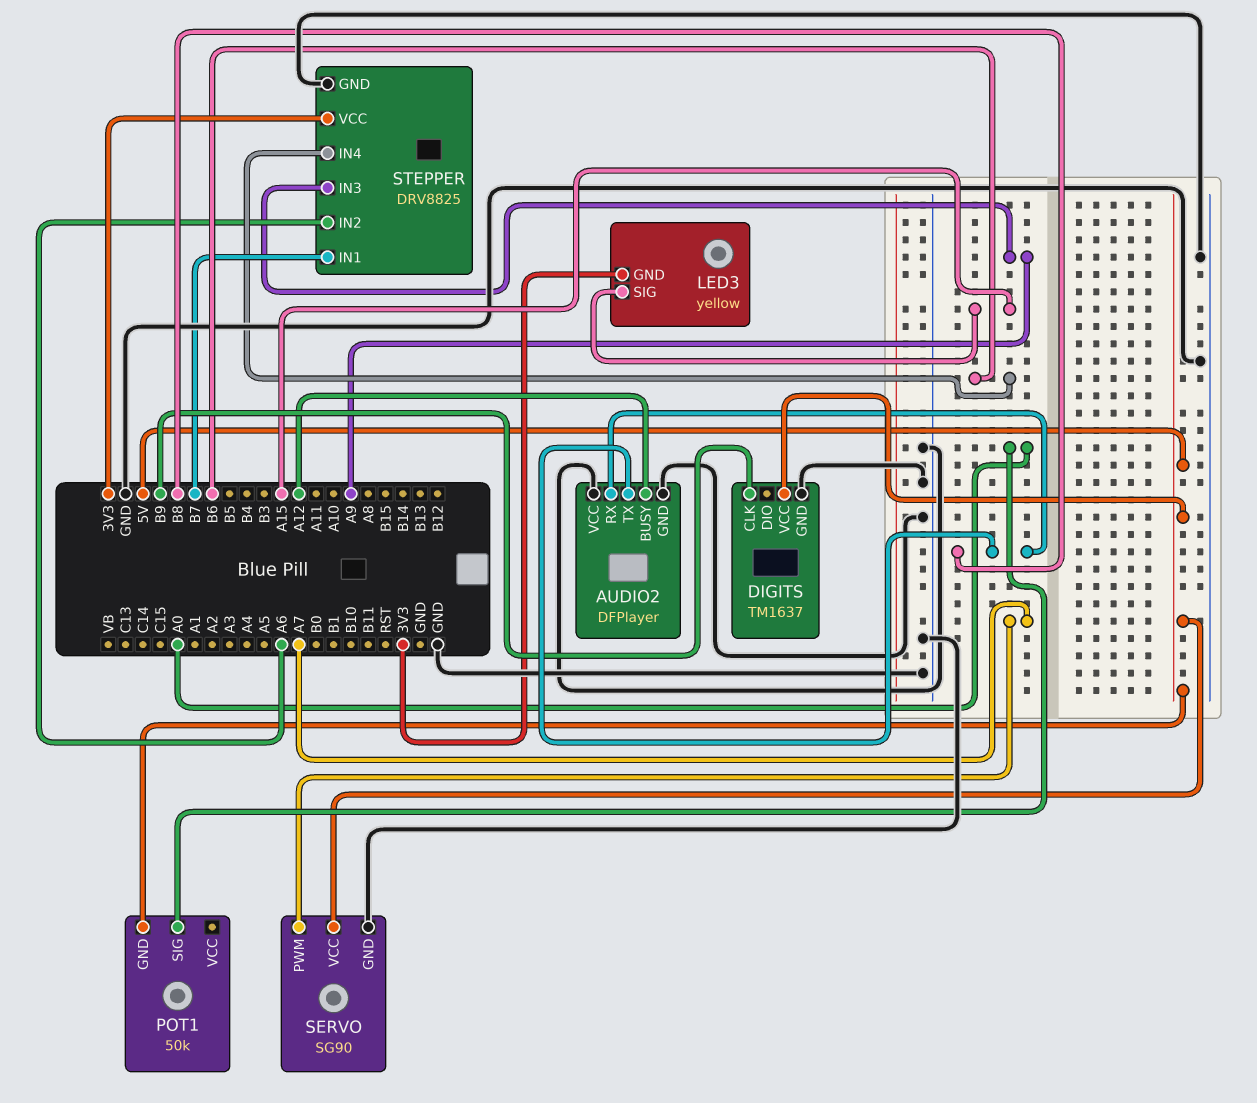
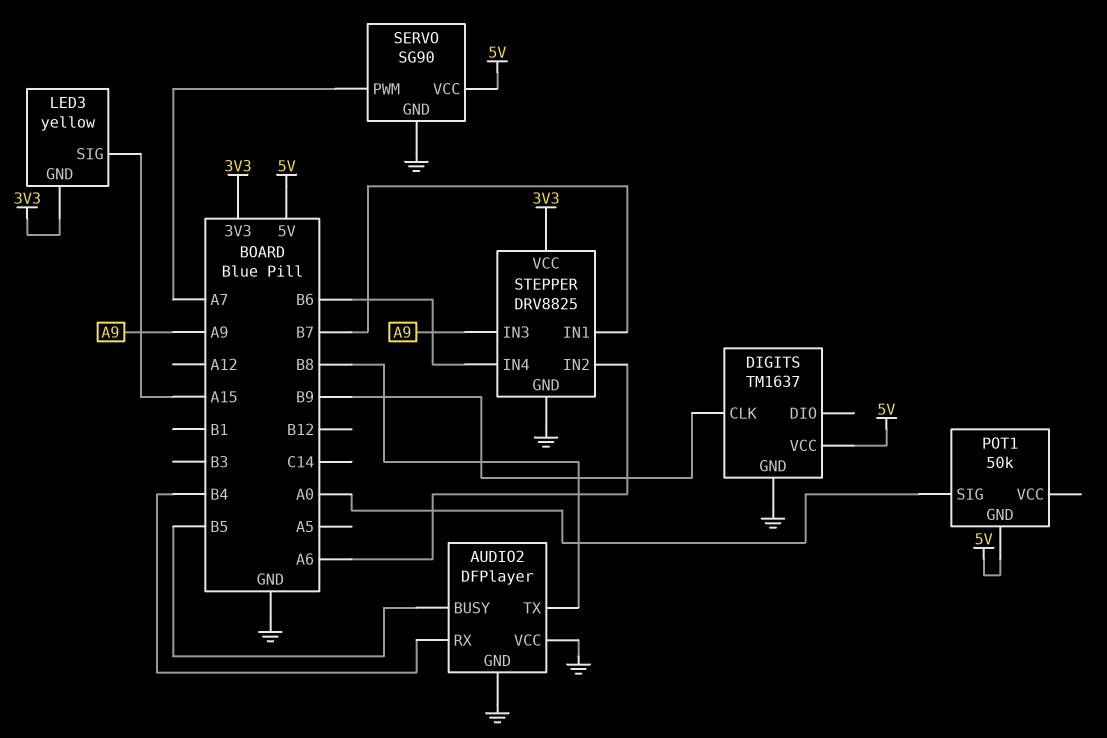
AUDIO2 pin BUSY: A12 -> B5
AUDIO2 pin RX: B8 -> B4

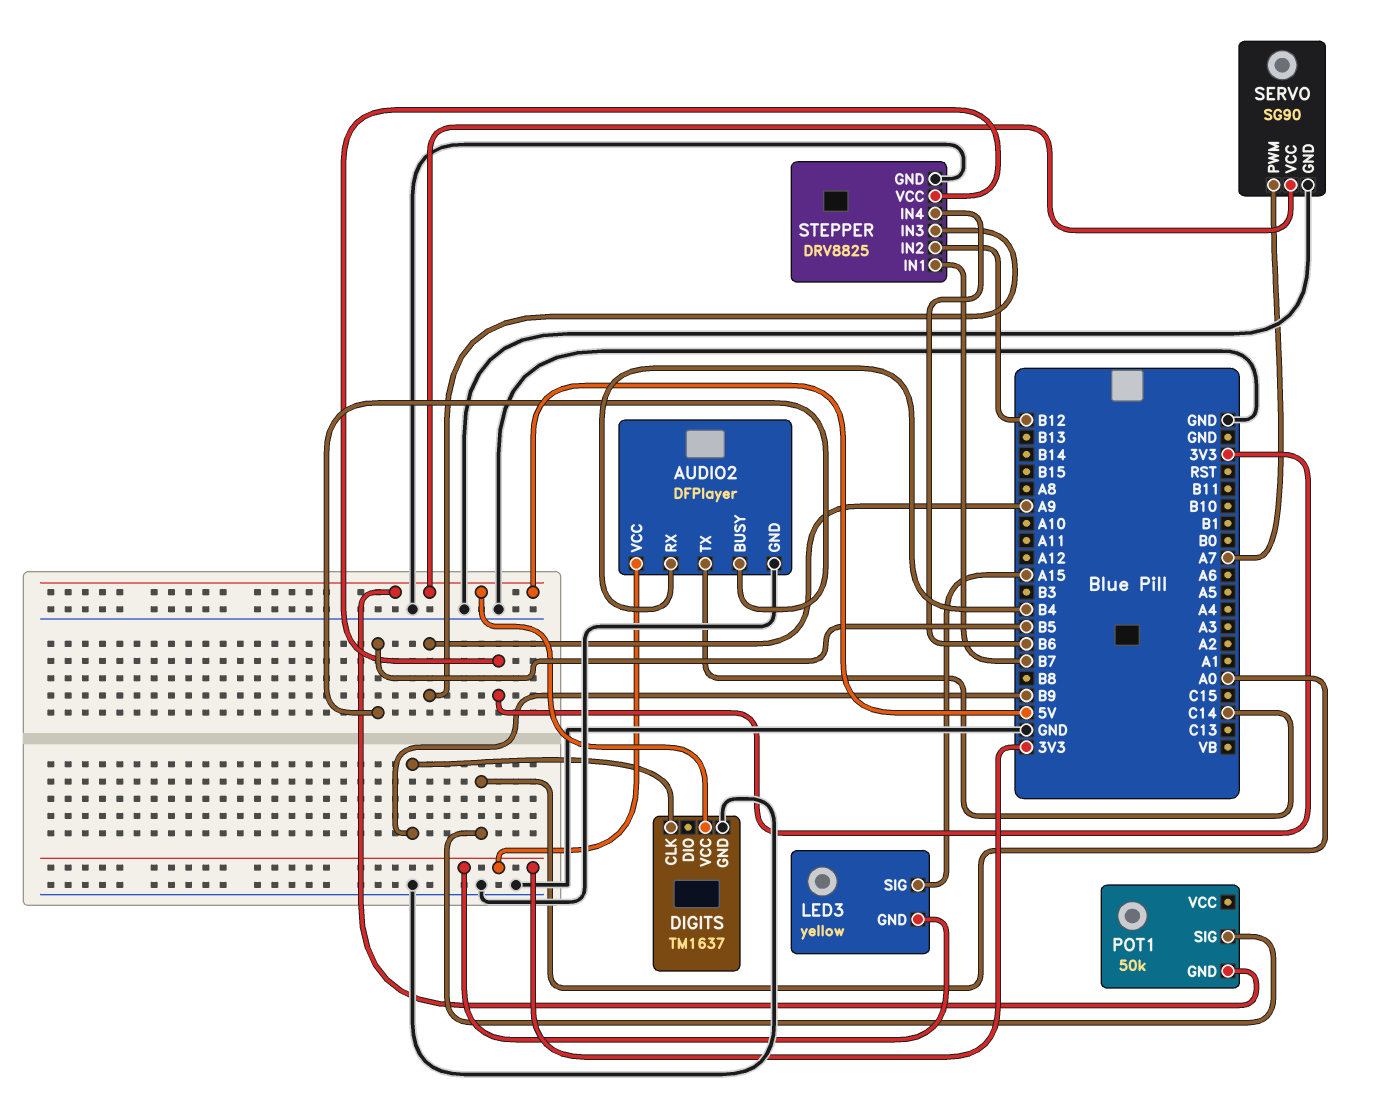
AUDIO2 pin TX: B8 -> C14
AUDIO2 pin VCC: GND -> 3V3
STEPPER pin IN2: A6 -> B12

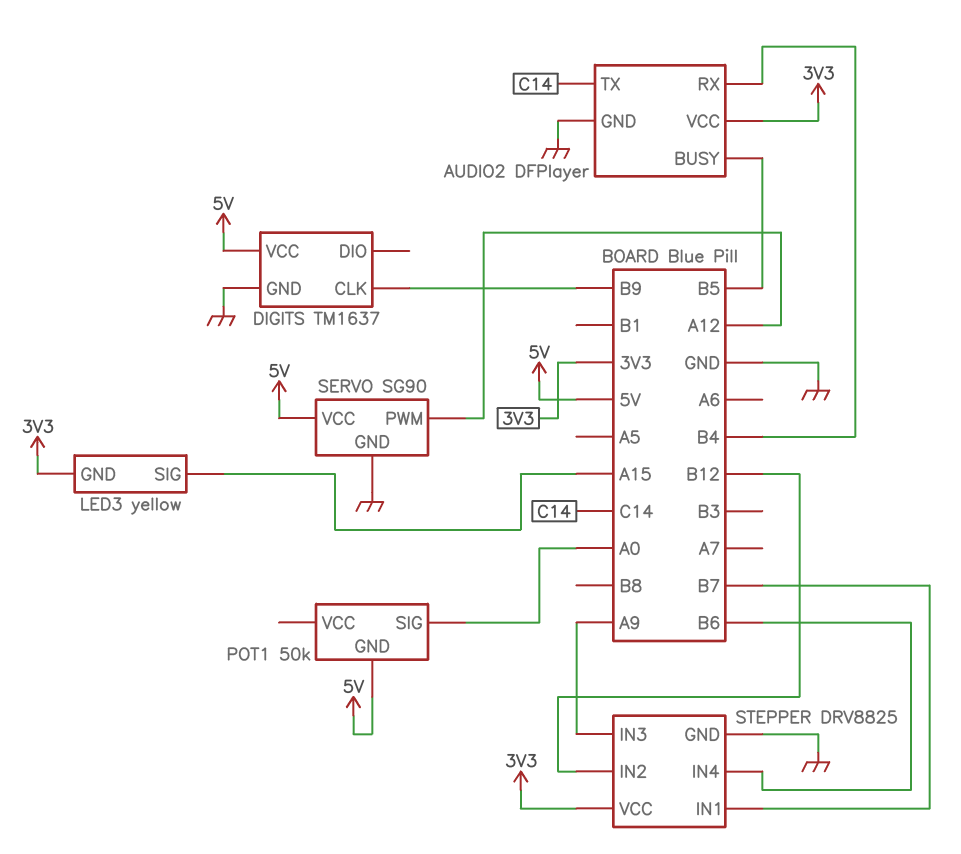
SERVO pin PWM: A7 -> A12

